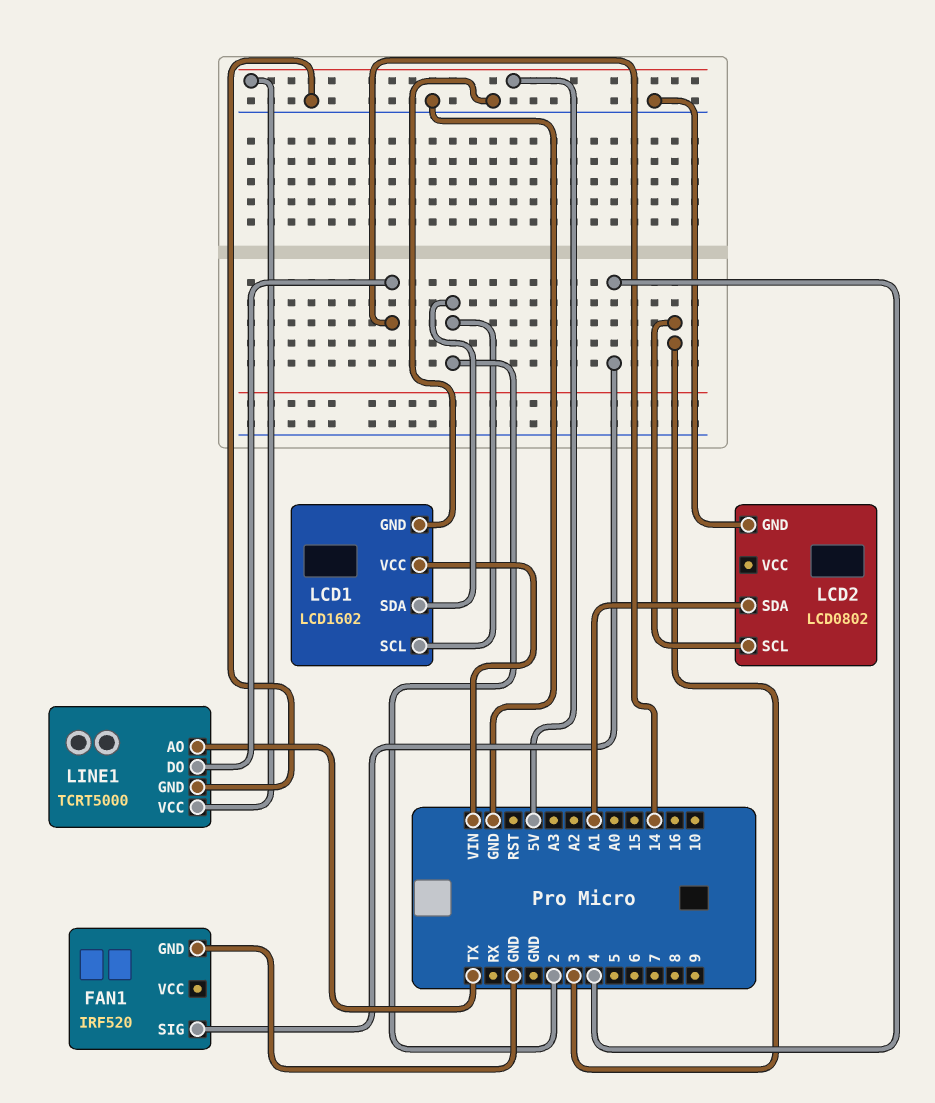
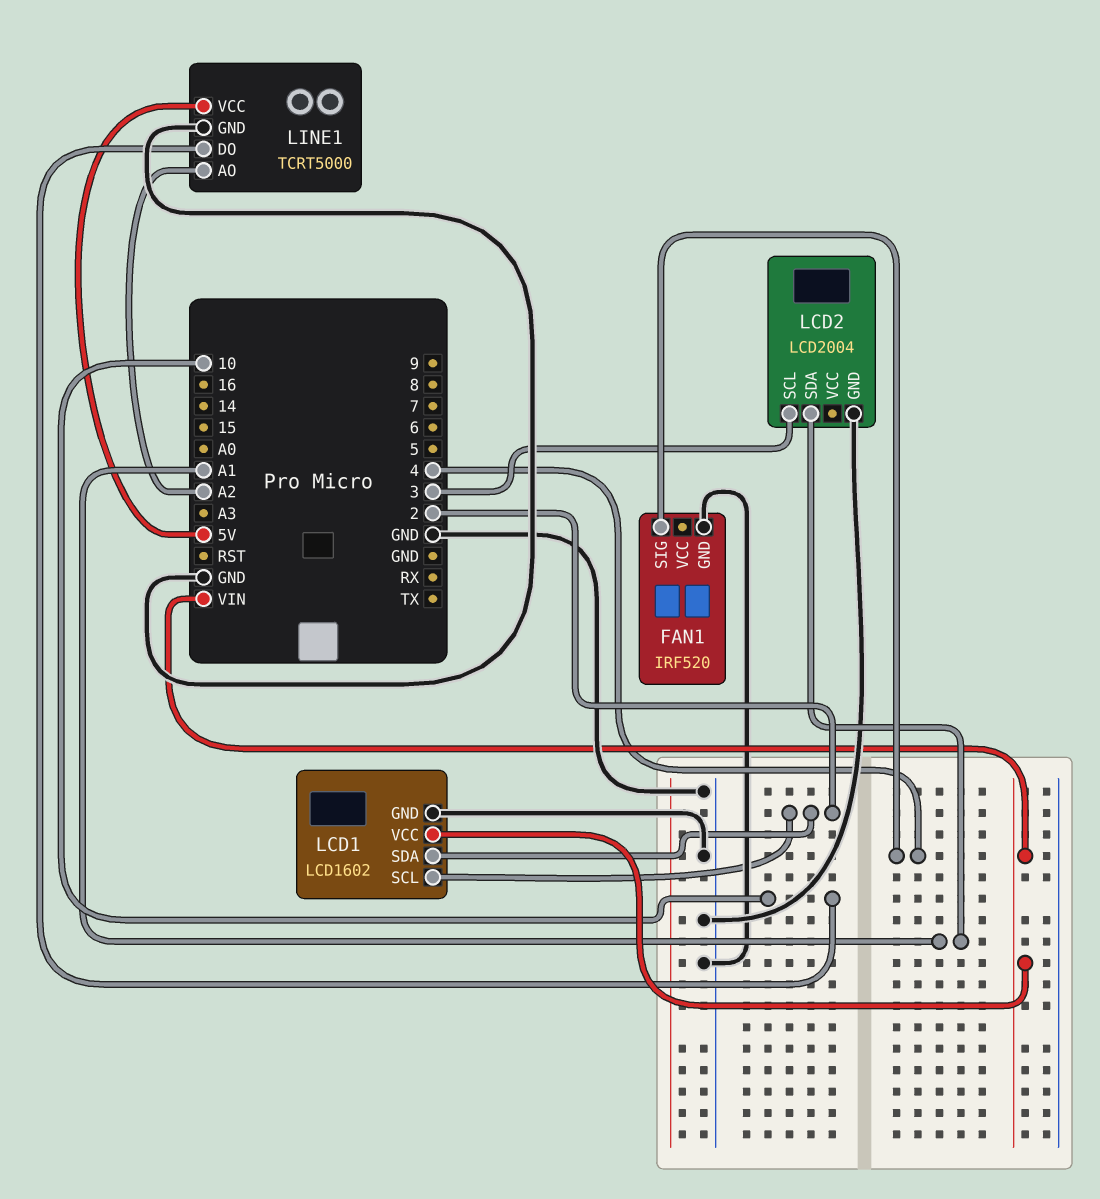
LCD2: LCD0802 -> LCD2004
LINE1 pin AO: TX -> A2
LINE1 pin DO: 14 -> 10

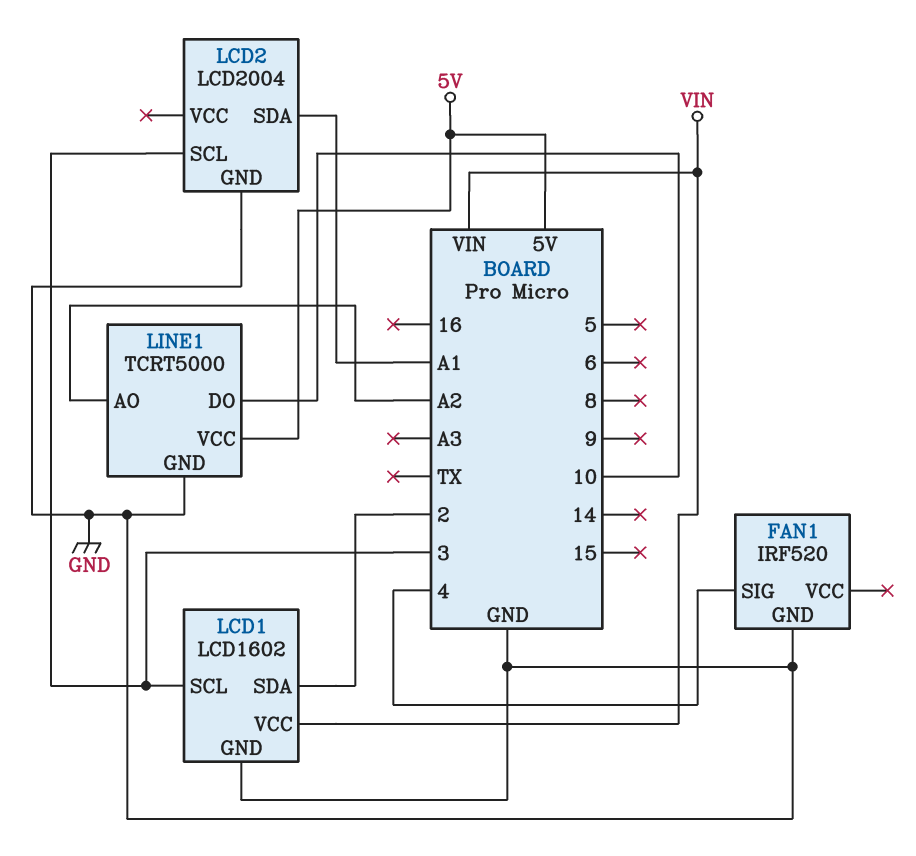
LCD1 pin SCL: 2 -> 3

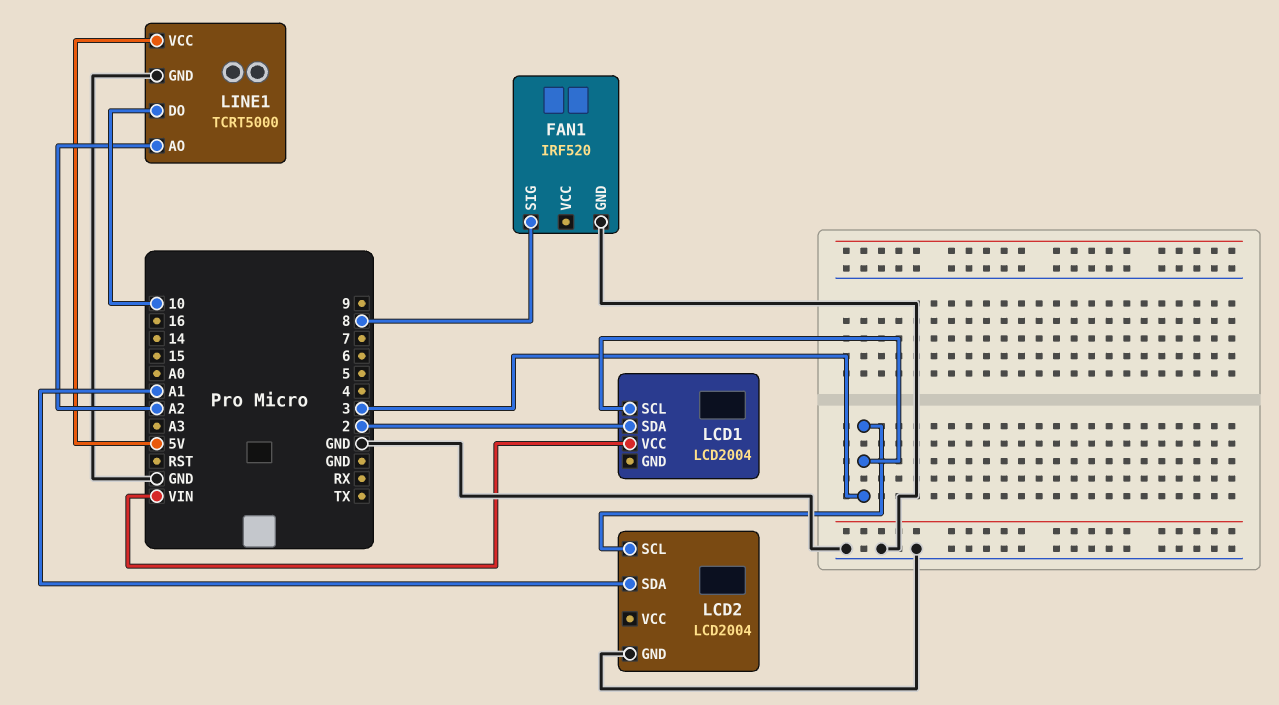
FAN1 pin SIG: 4 -> 8
LCD1: LCD1602 -> LCD2004
LCD1 pin GND: GND -> none

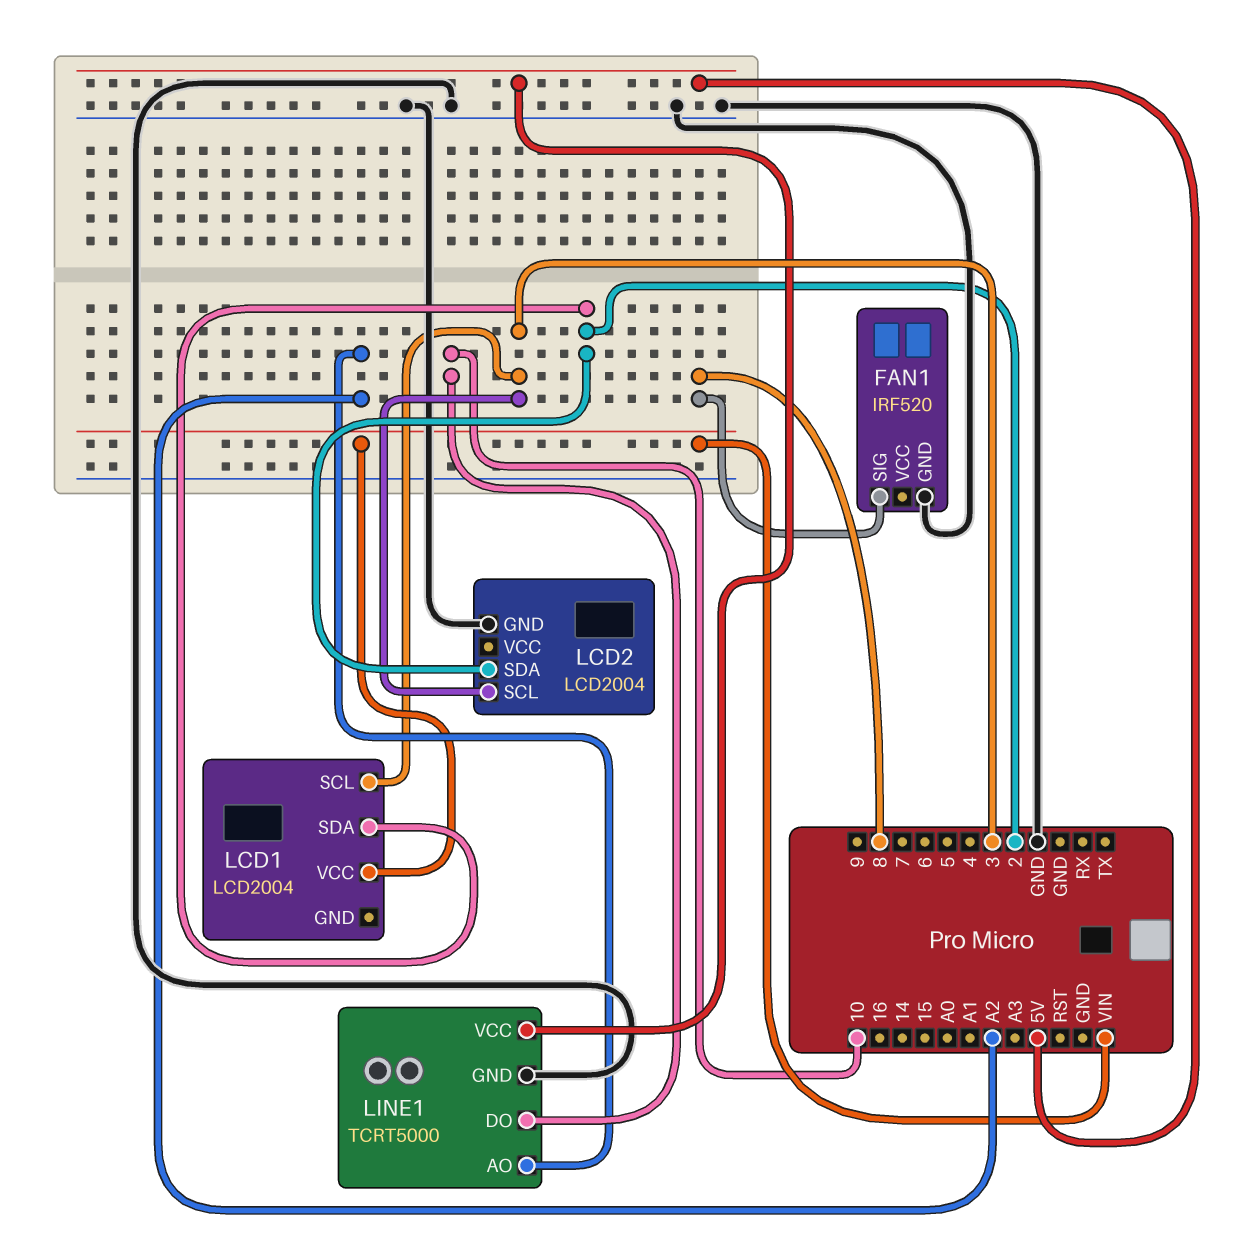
LCD2 pin SDA: A1 -> 2

